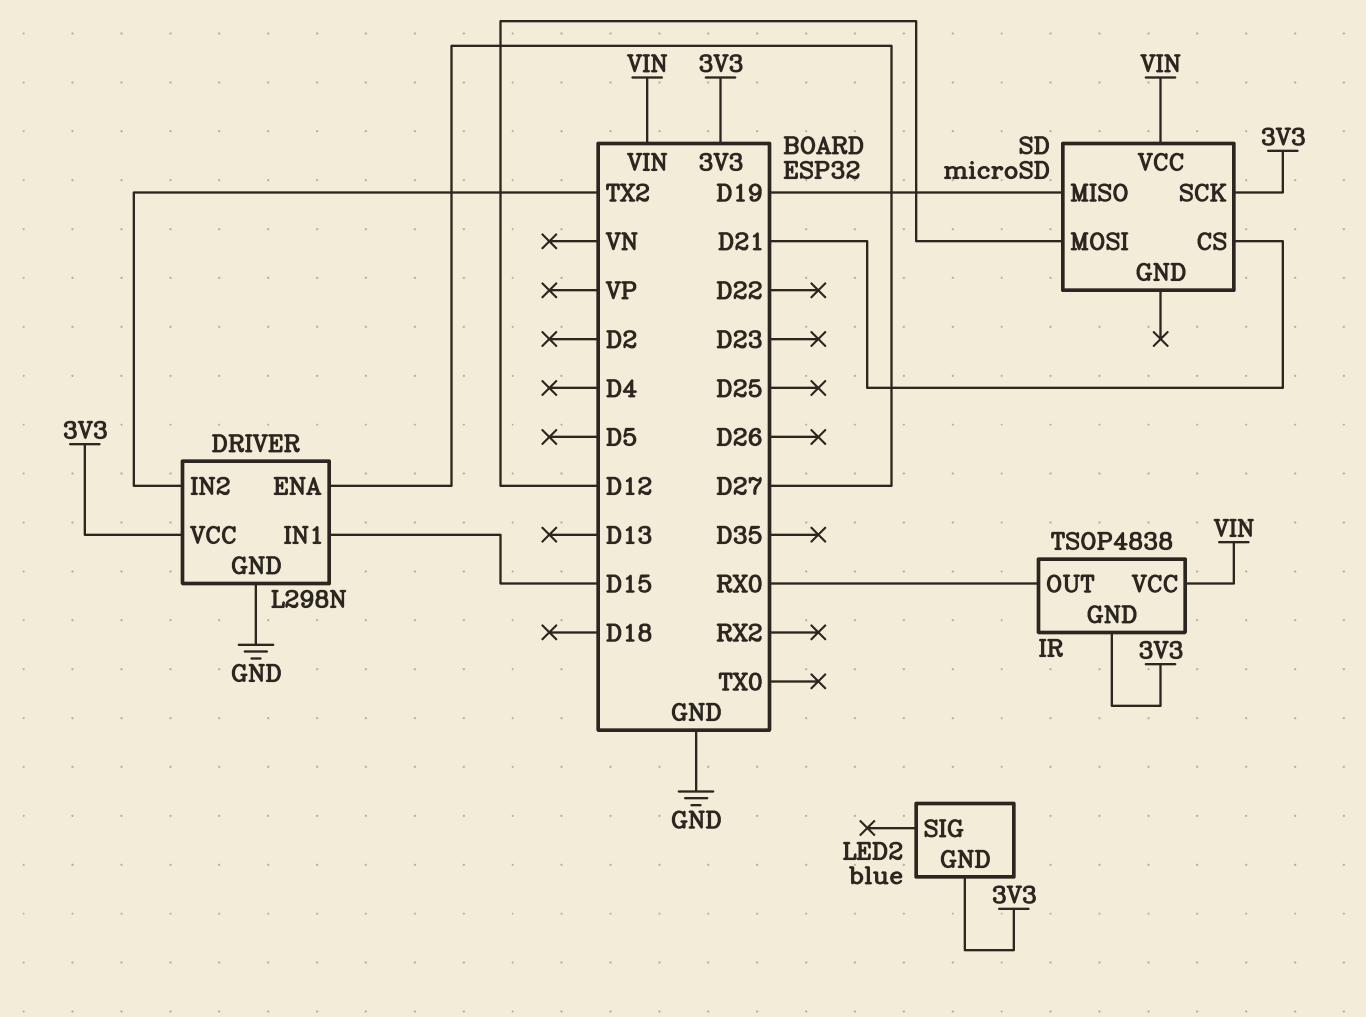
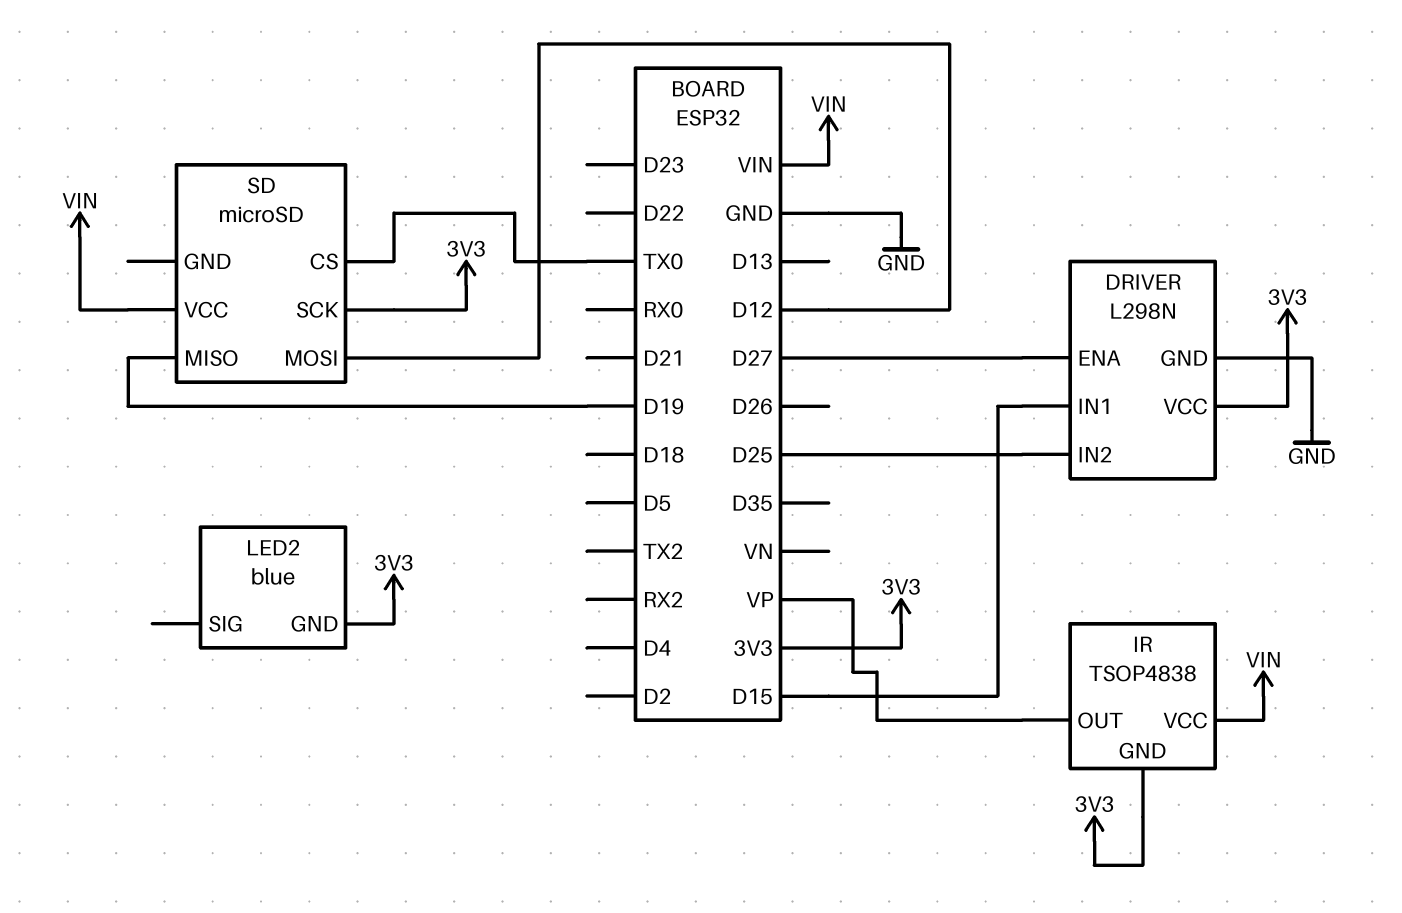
DRIVER pin IN2: TX2 -> D25
IR pin OUT: RX0 -> VP
SD pin CS: D21 -> TX0

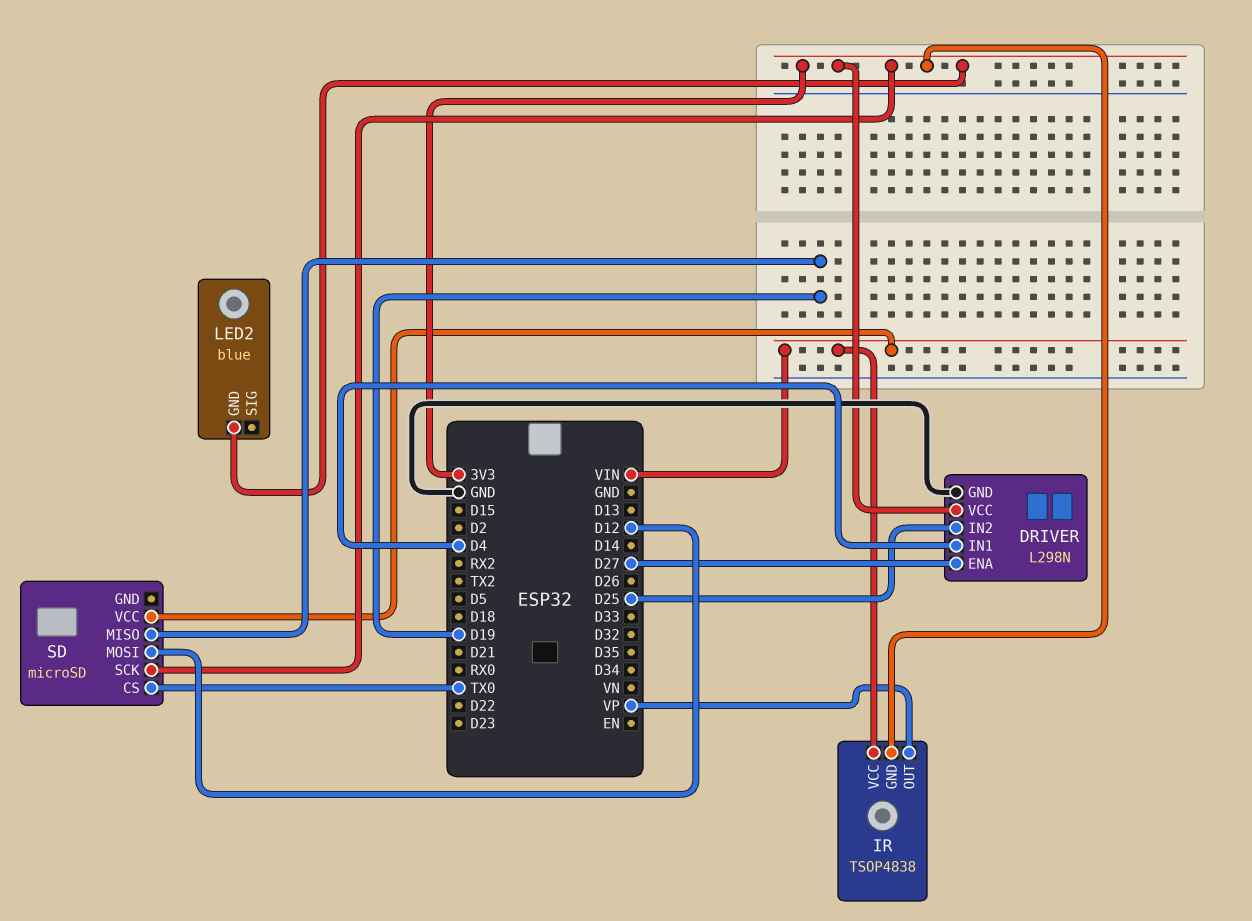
DRIVER pin IN1: D15 -> D4

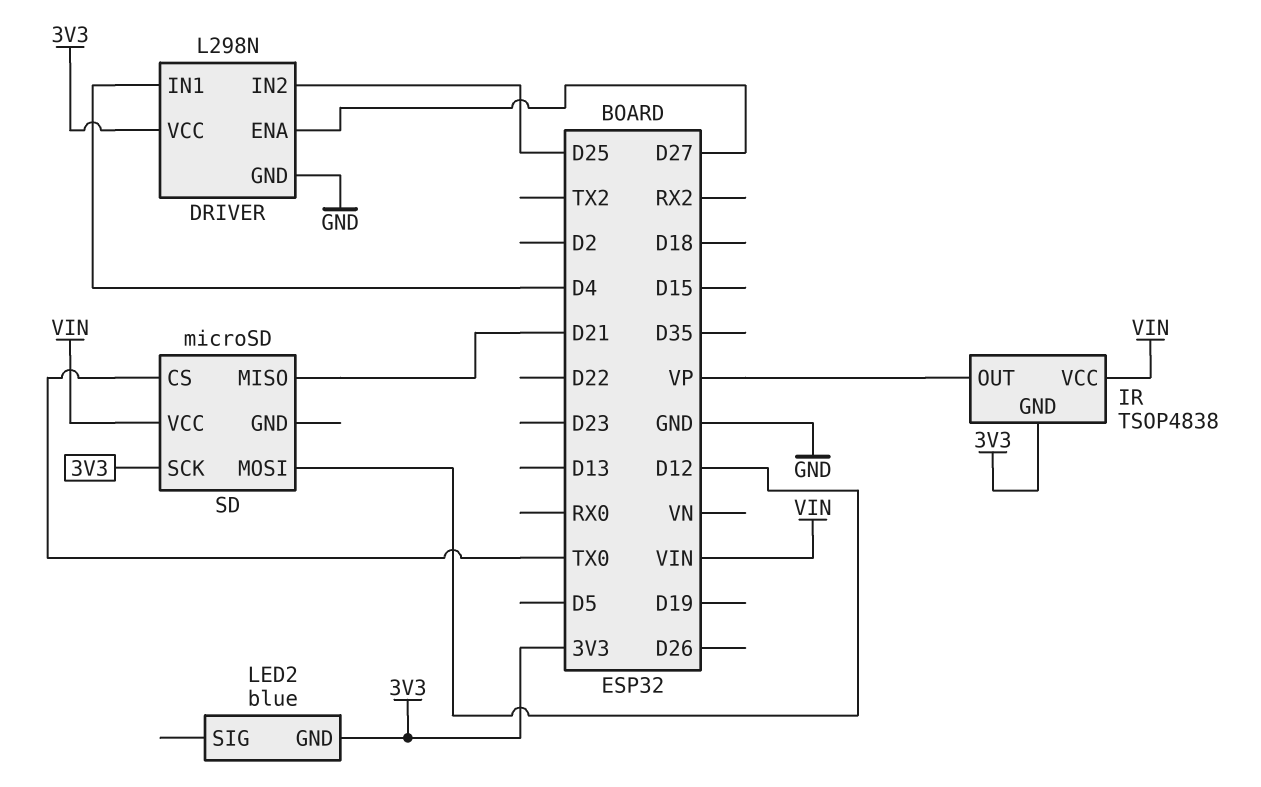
SD pin MISO: D19 -> D21

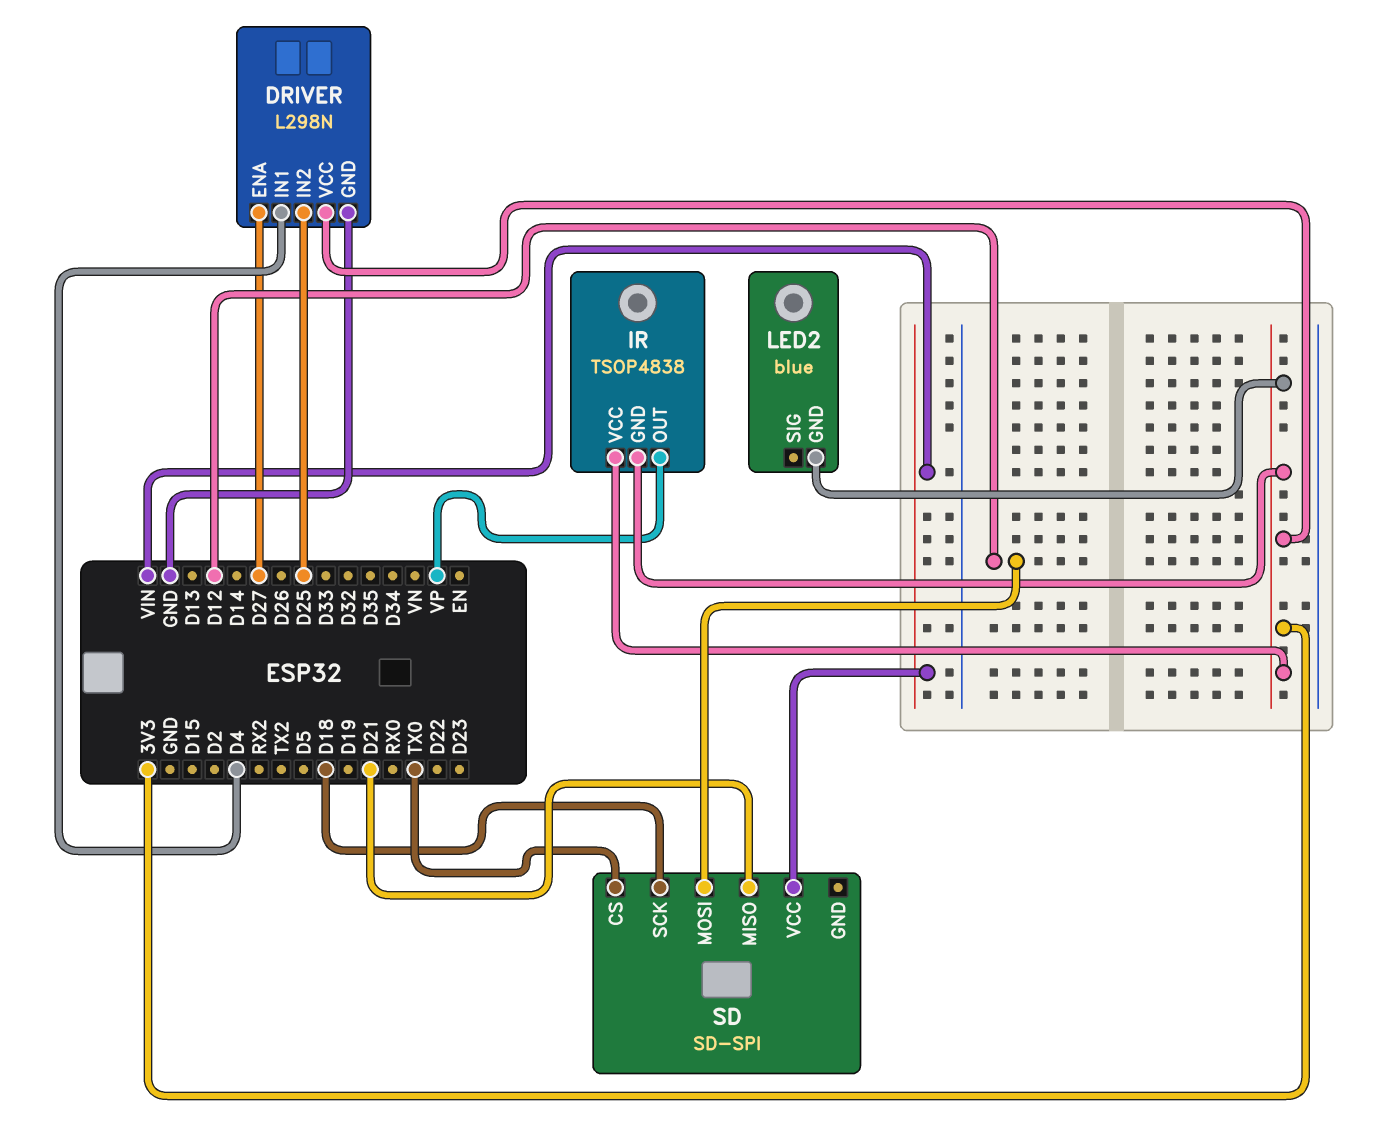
IR pin VCC: VIN -> 3V3
SD: microSD -> SD-SPI
SD pin SCK: 3V3 -> D18

